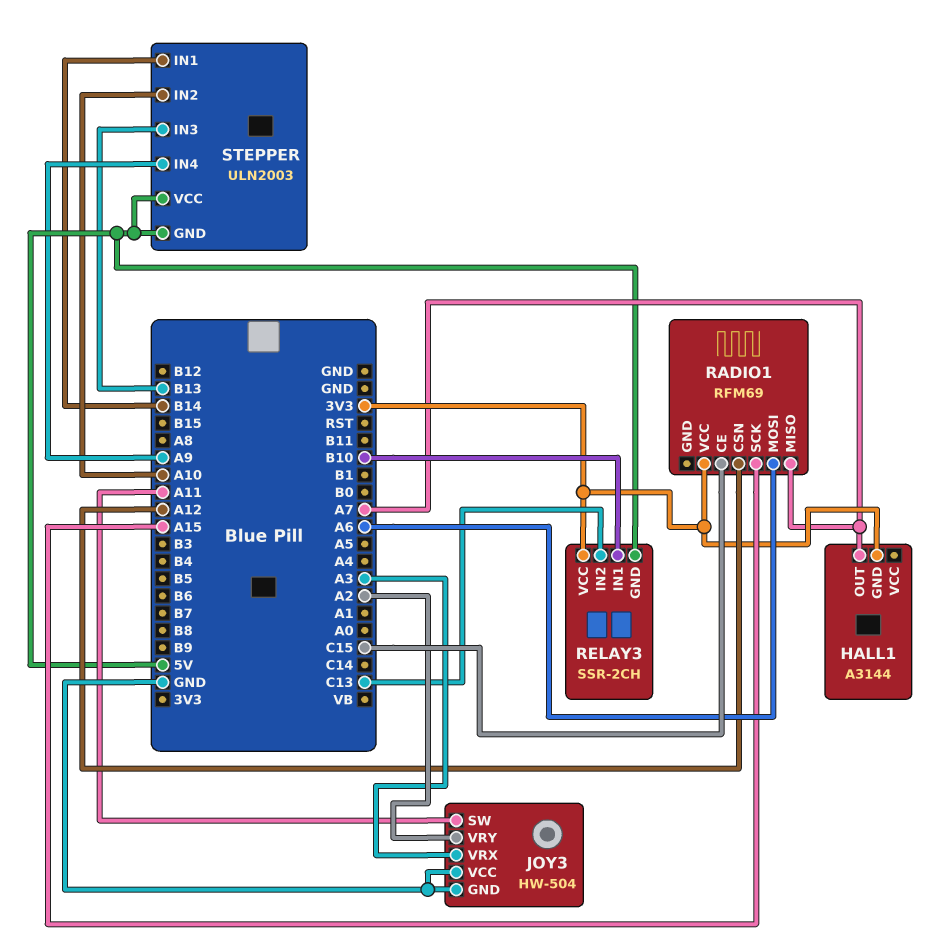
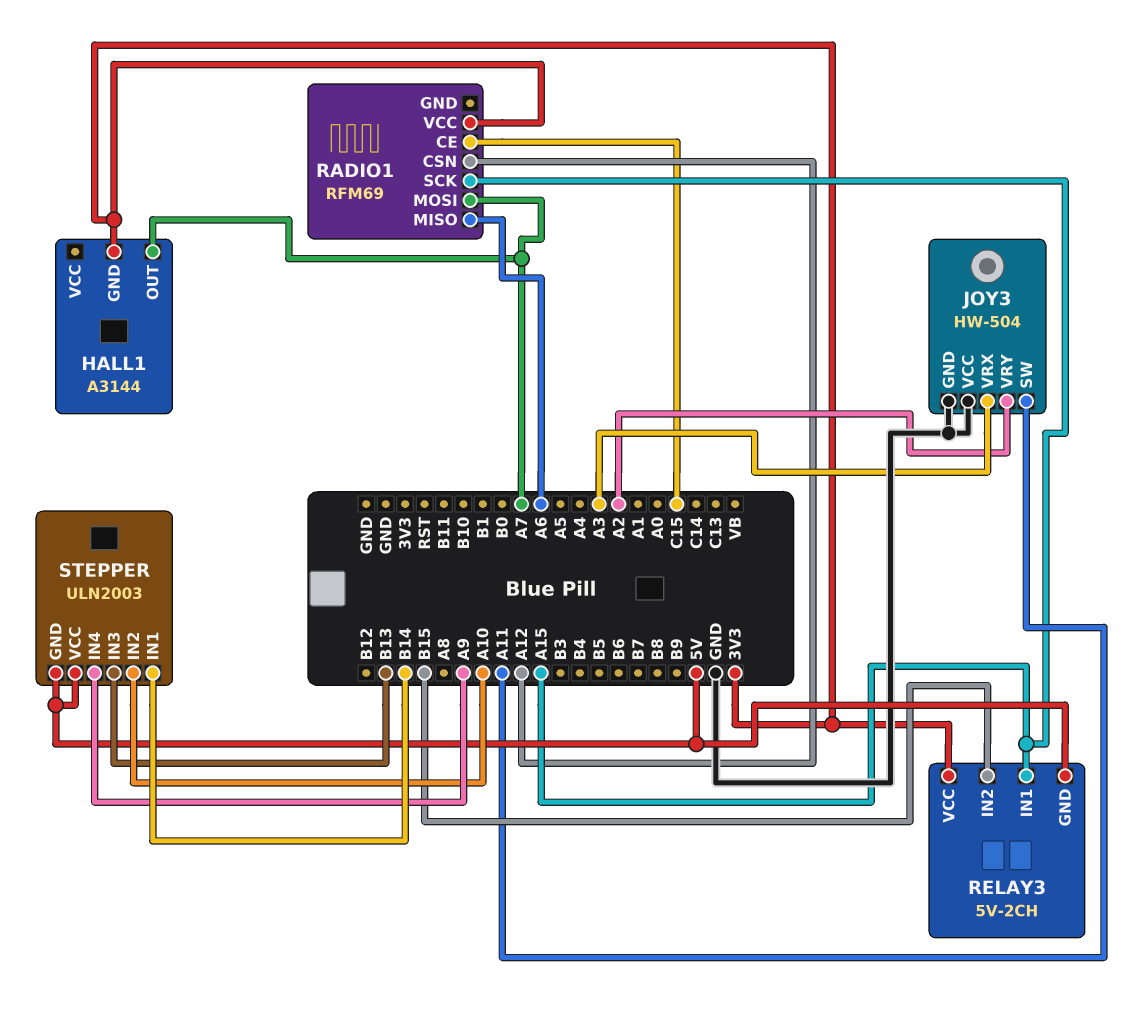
RADIO1 pin MISO: A7 -> A6
RADIO1 pin MOSI: A6 -> A7
RELAY3: SSR-2CH -> 5V-2CH
RELAY3 pin IN1: B10 -> A15
RELAY3 pin IN2: C13 -> B15

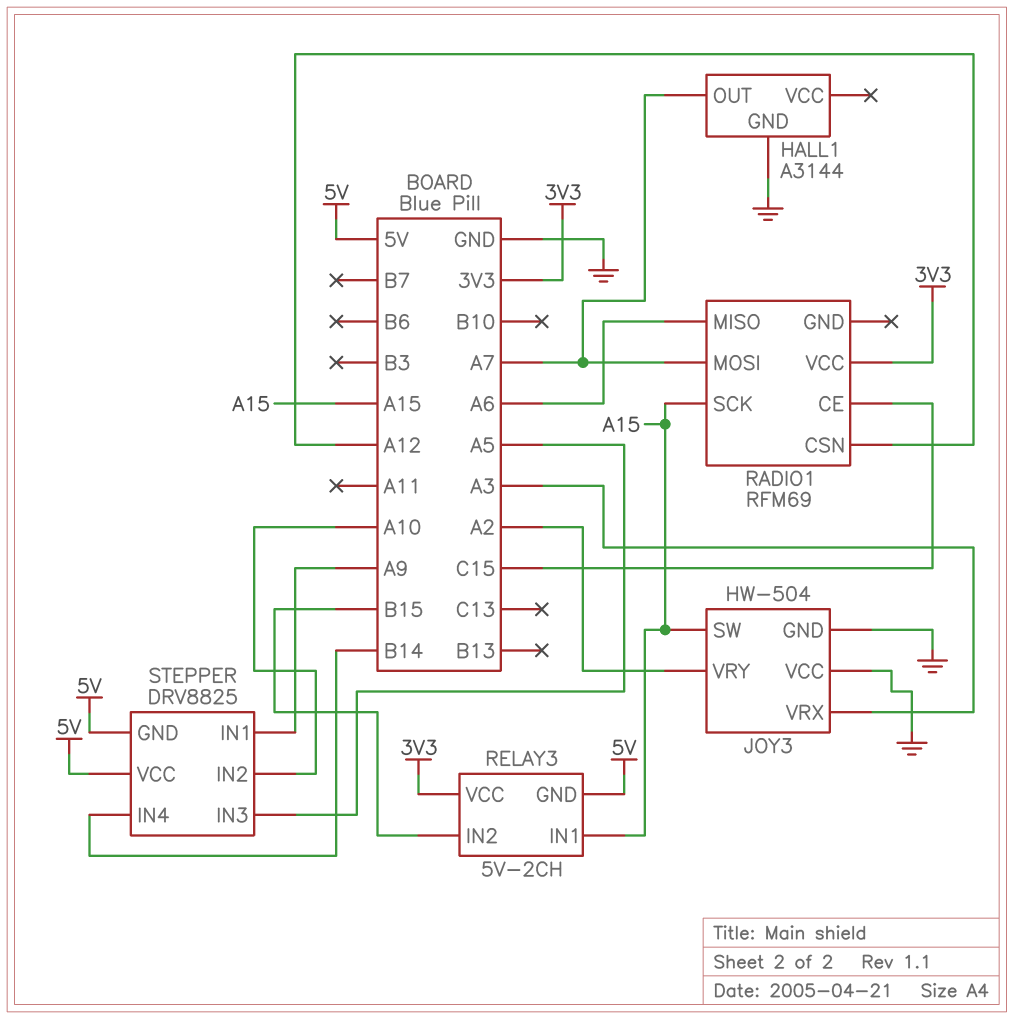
HALL1 pin GND: 3V3 -> GND
JOY3 pin SW: A11 -> A15
STEPPER: ULN2003 -> DRV8825
STEPPER pin IN1: B14 -> A9
STEPPER pin IN3: B13 -> A5
STEPPER pin IN4: A9 -> B14

